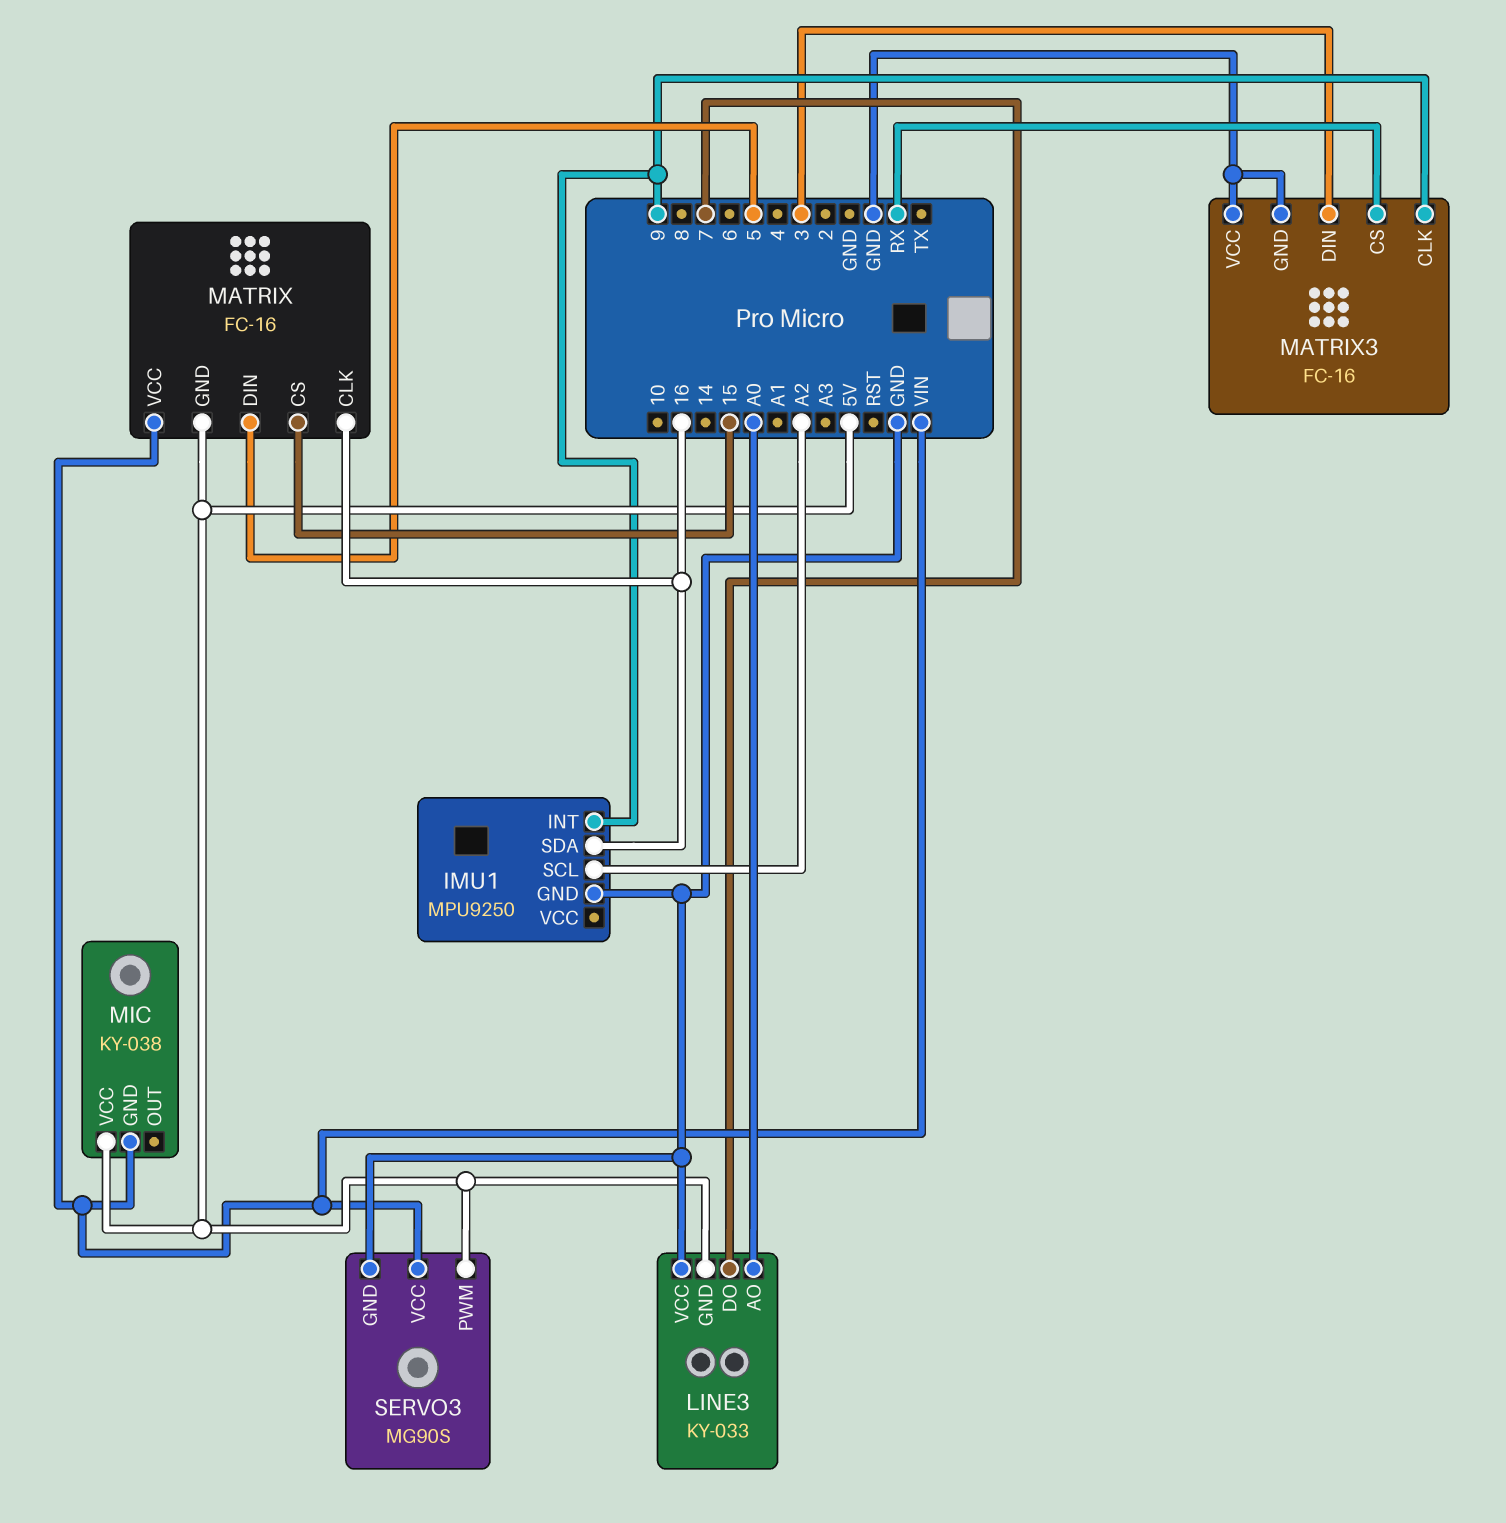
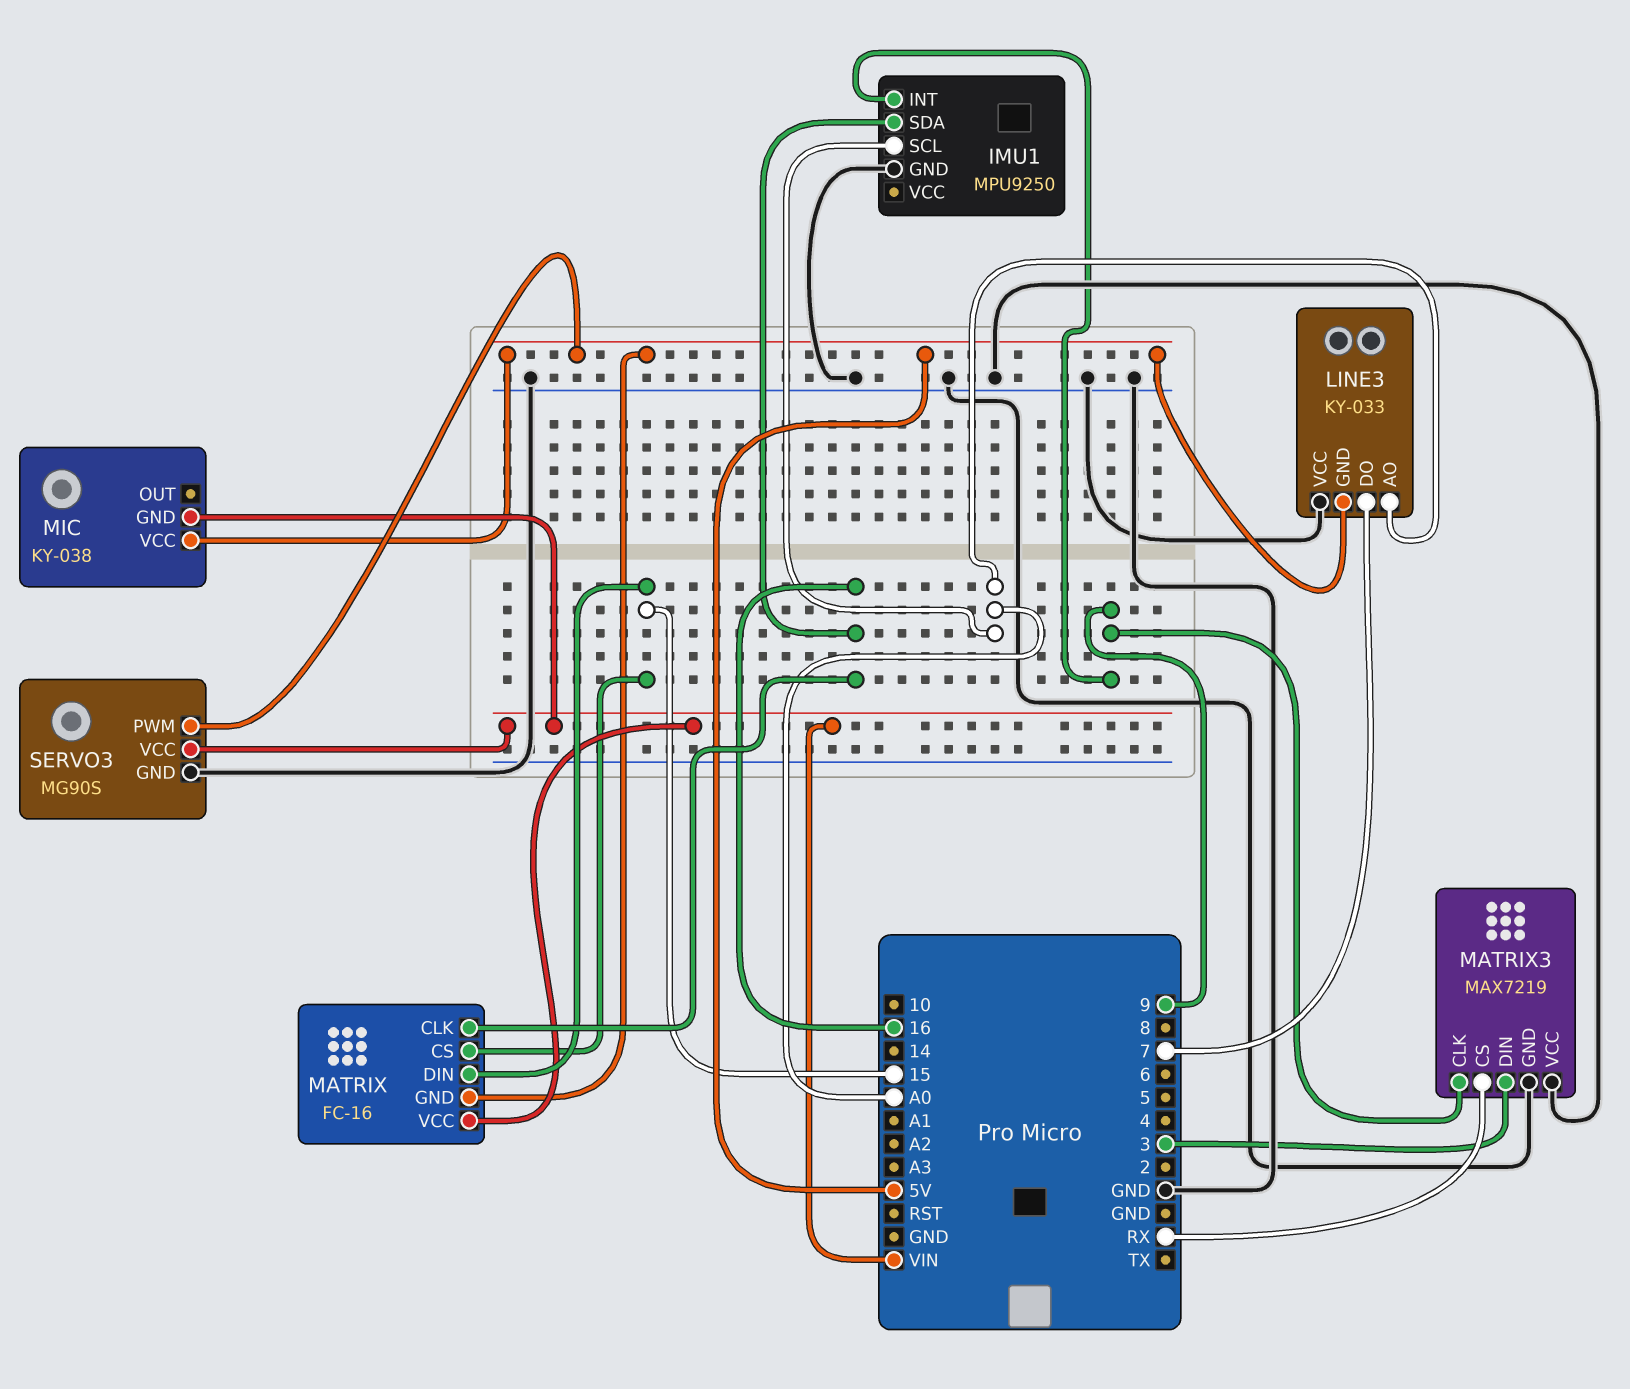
IMU1 pin SCL: A2 -> A0
MATRIX pin DIN: 5 -> 15
MATRIX3: FC-16 -> MAX7219

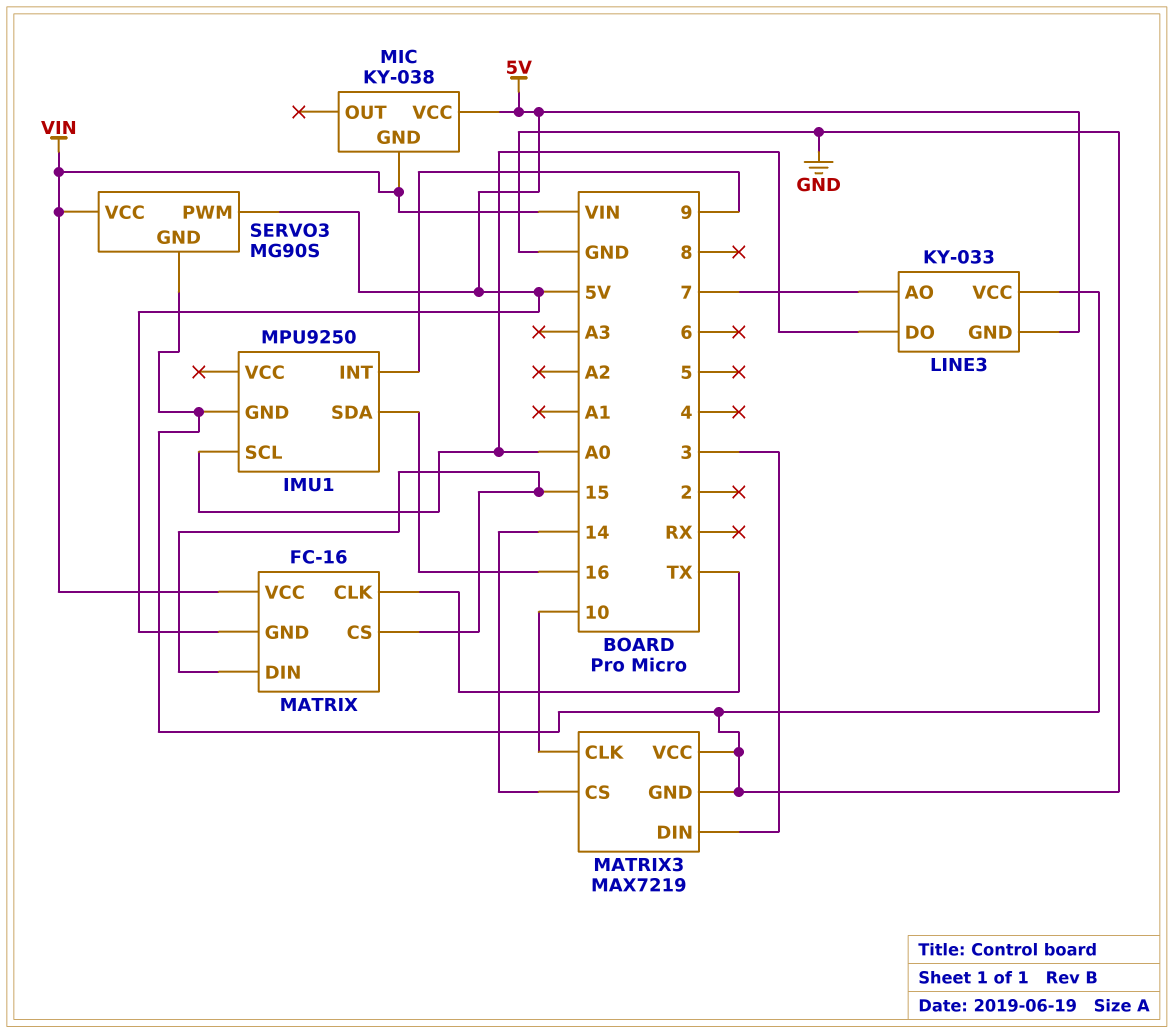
LINE3 pin AO: A0 -> 7
LINE3 pin DO: 7 -> A0
MATRIX pin CLK: 16 -> TX
MATRIX3 pin CLK: 9 -> 10
MATRIX3 pin CS: RX -> 14

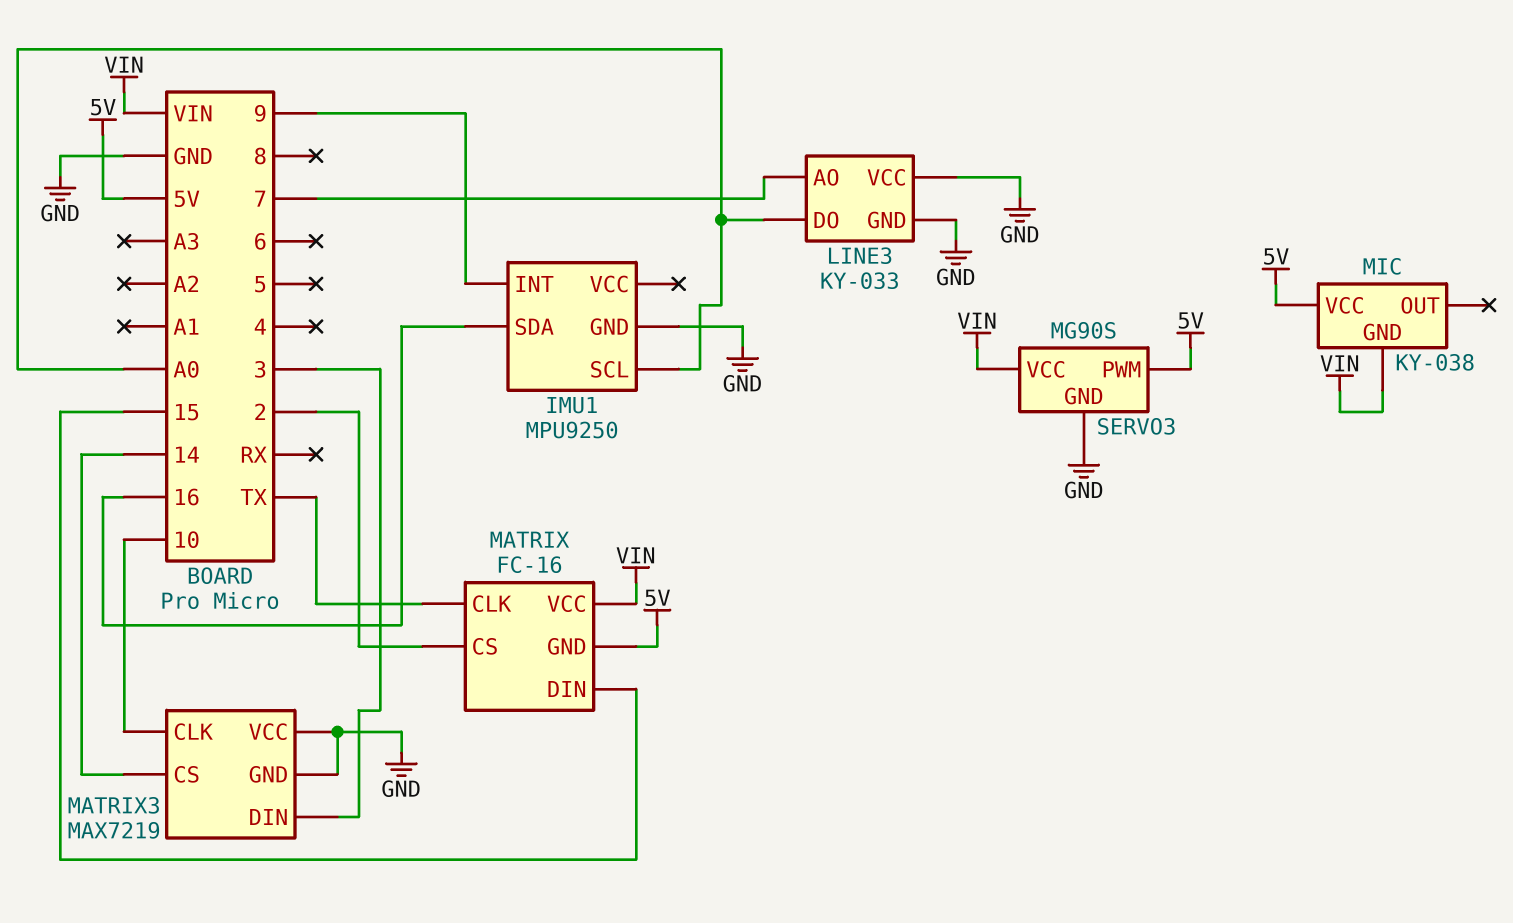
LINE3 pin GND: 5V -> GND
MATRIX pin CS: 15 -> 2

